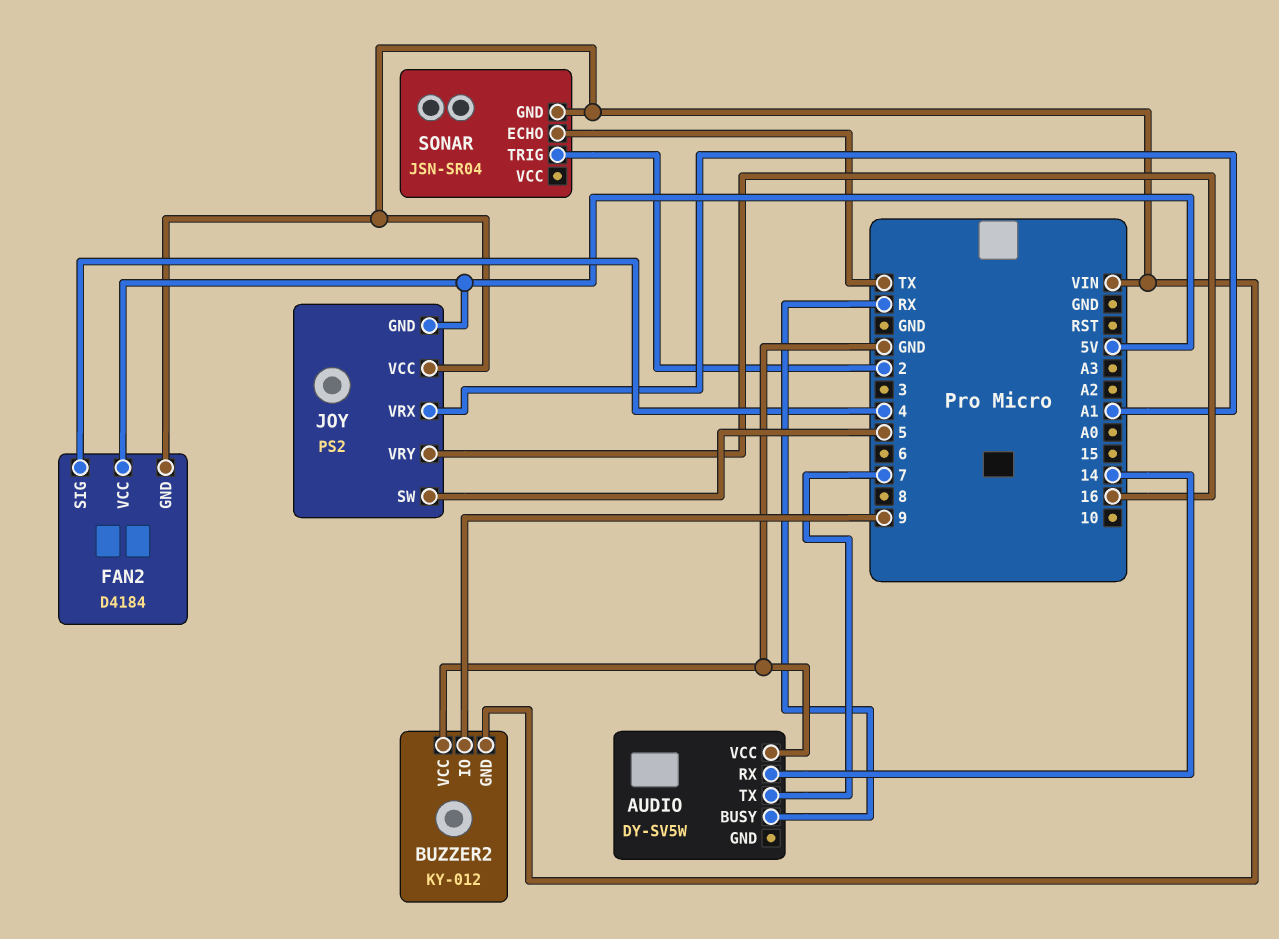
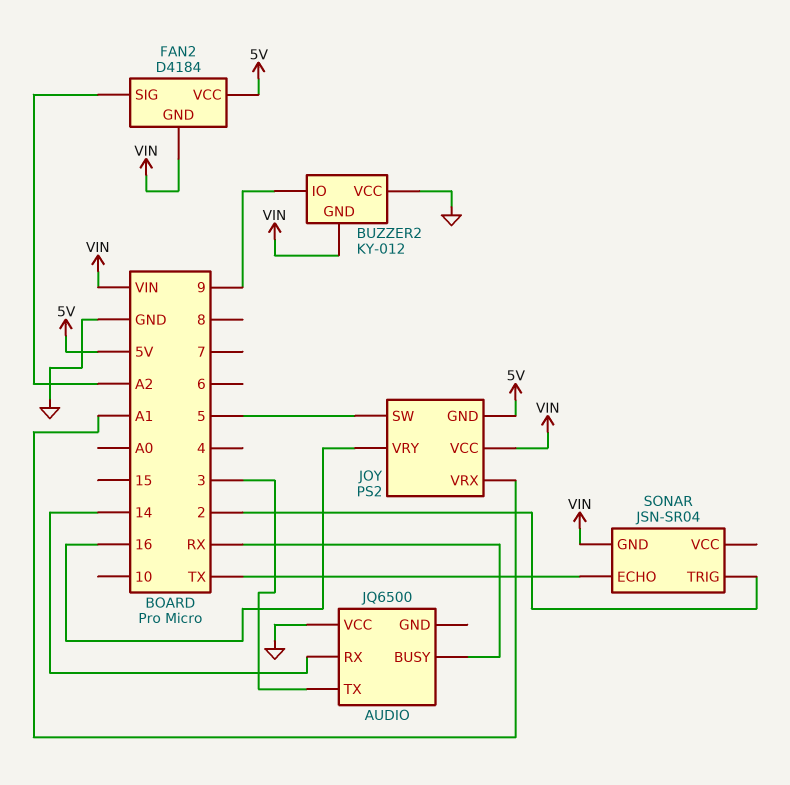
AUDIO: DY-SV5W -> JQ6500
AUDIO pin TX: 7 -> 3
FAN2 pin SIG: 4 -> A2

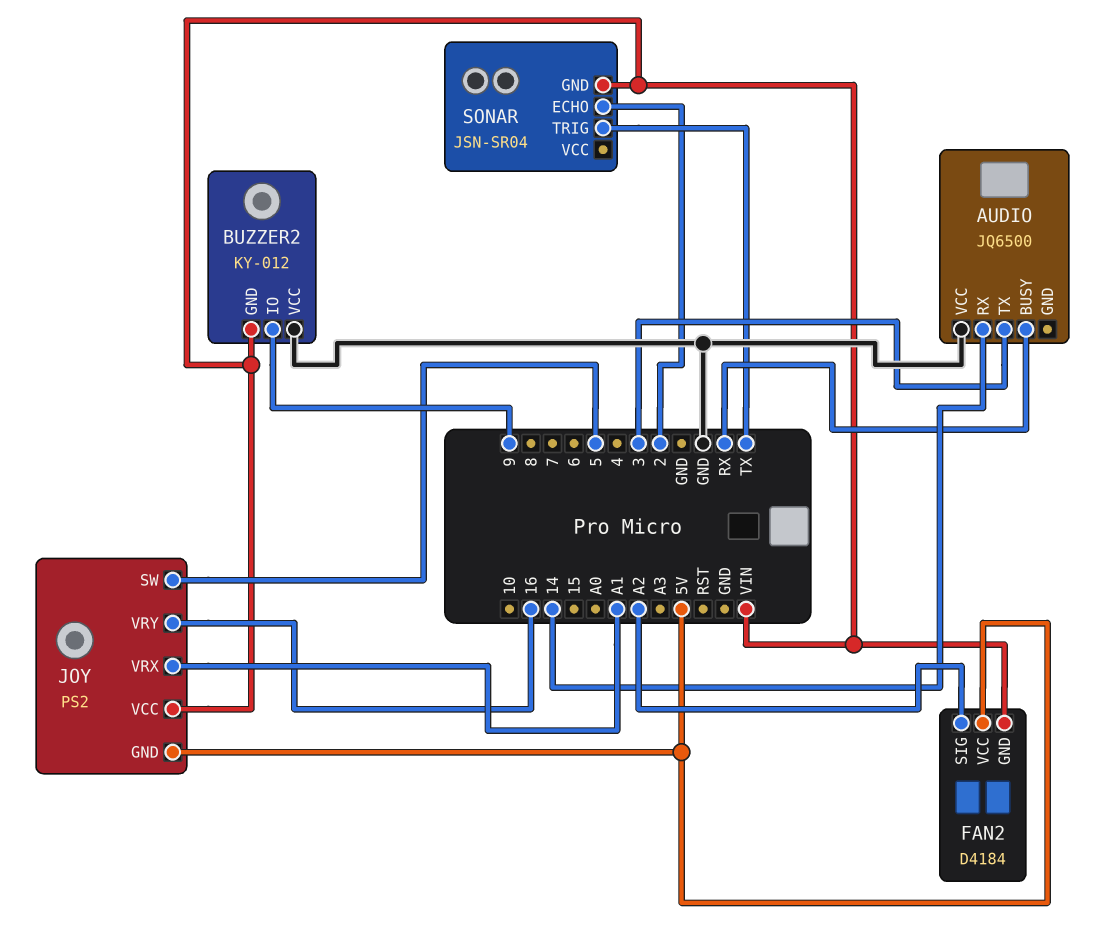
SONAR pin ECHO: TX -> 2
SONAR pin TRIG: 2 -> TX

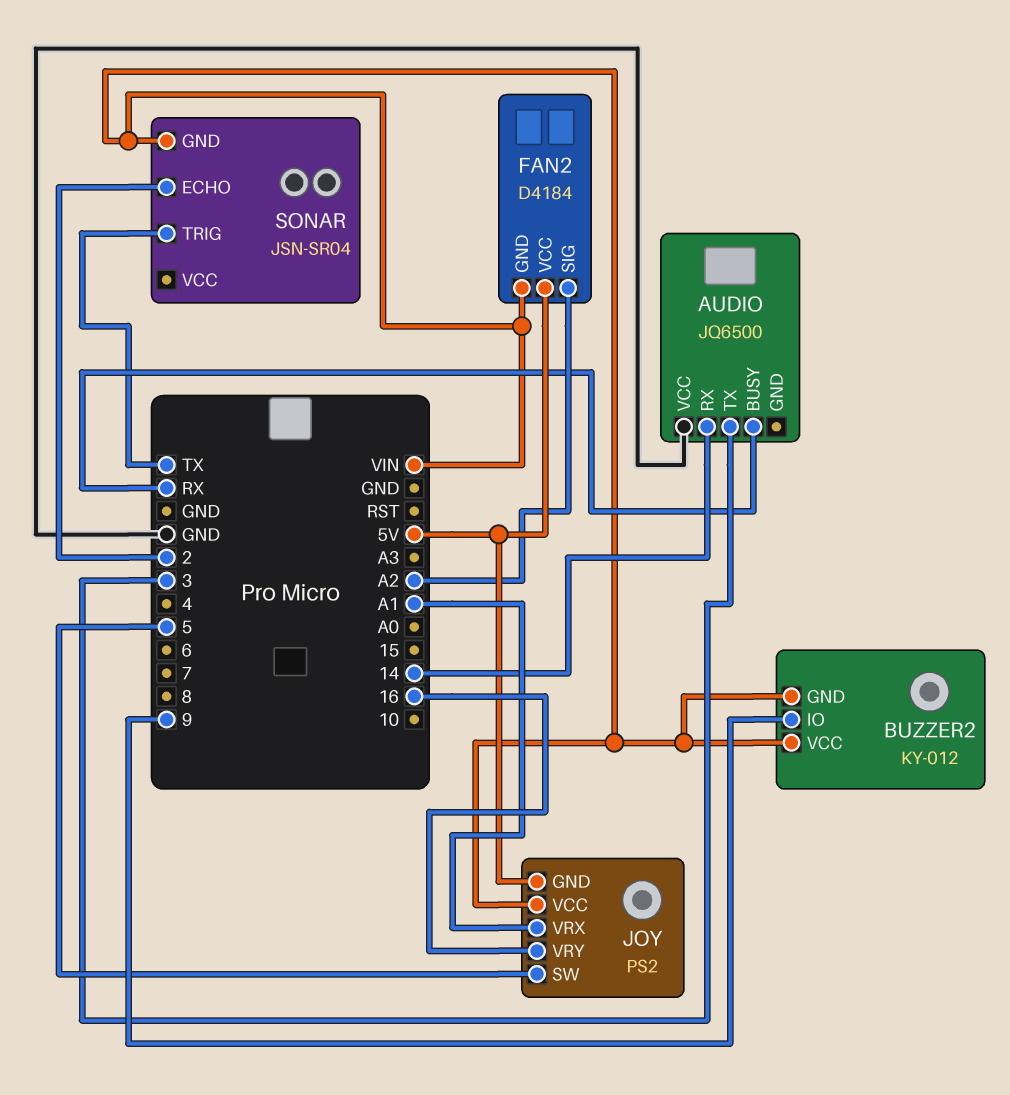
BUZZER2 pin VCC: GND -> VIN

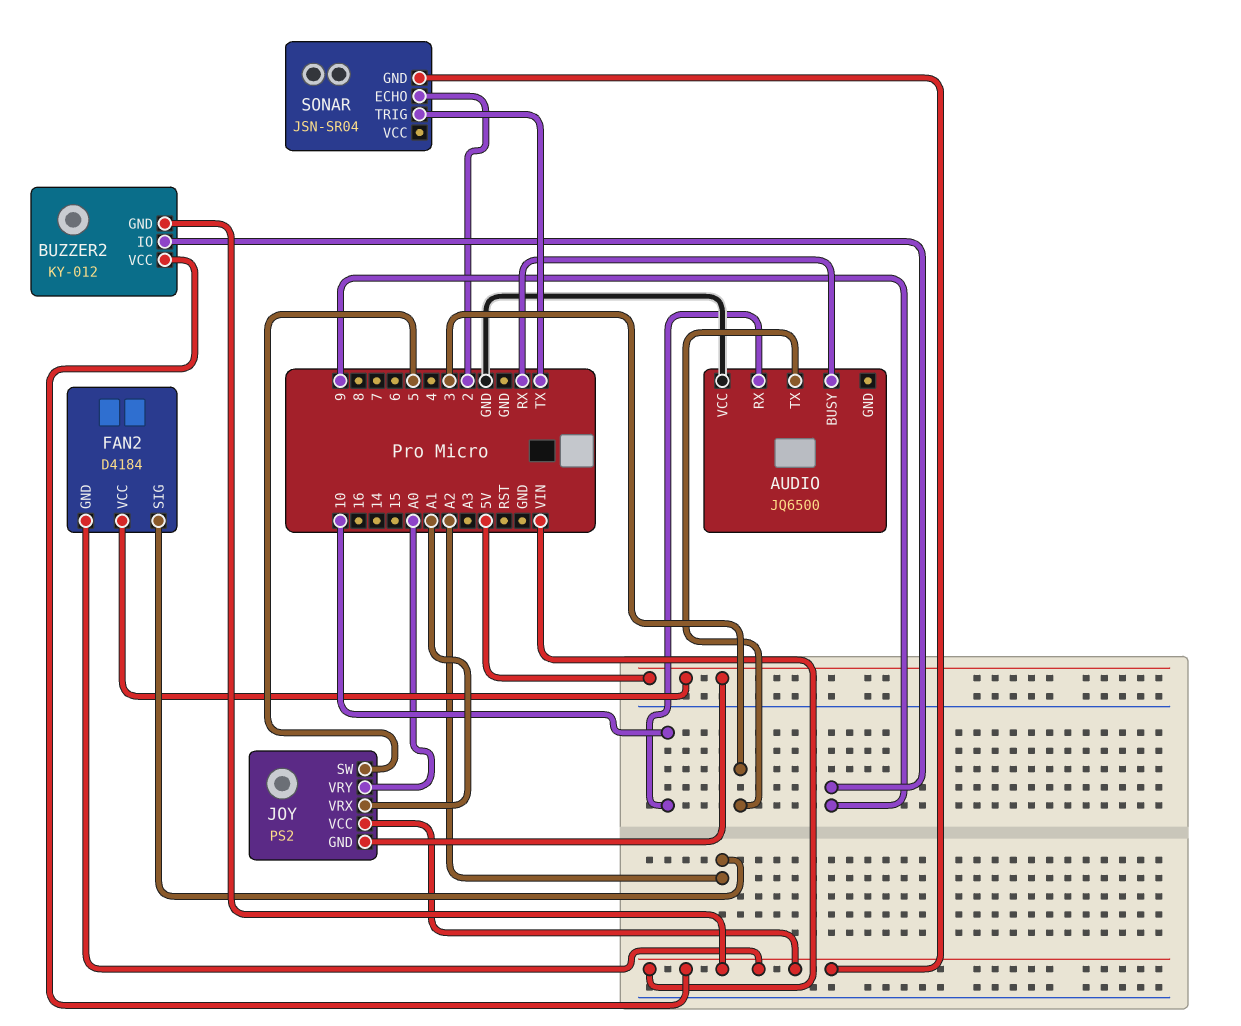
AUDIO pin RX: 14 -> 10
JOY pin VRY: 16 -> A0

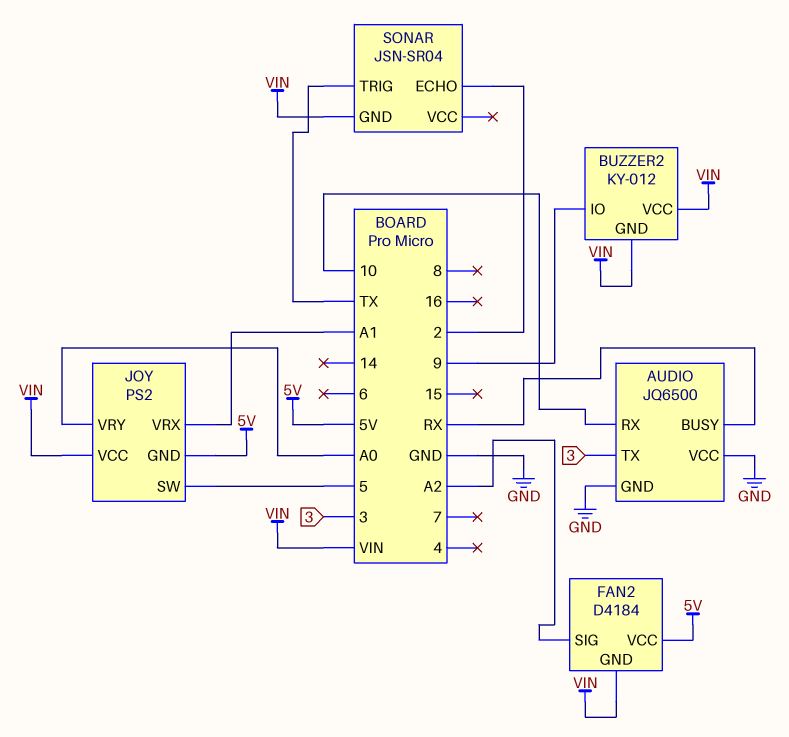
AUDIO pin GND: none -> GND

